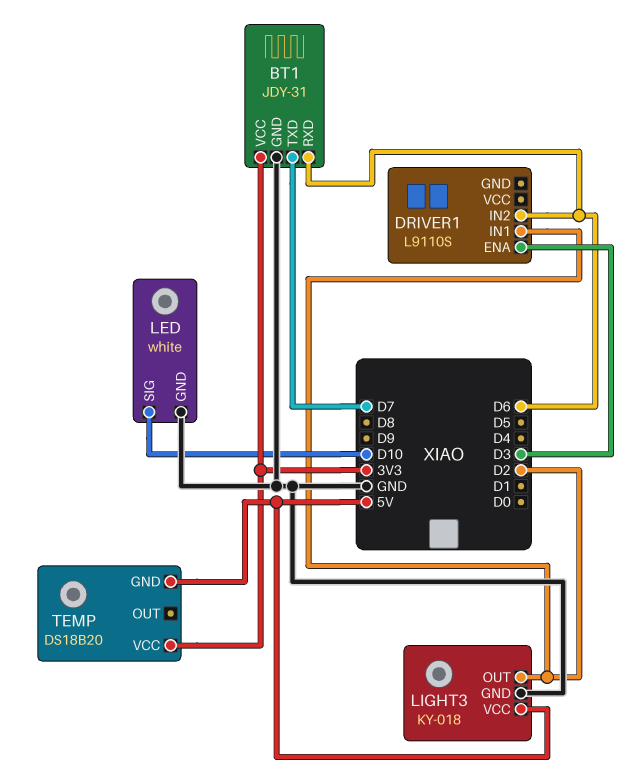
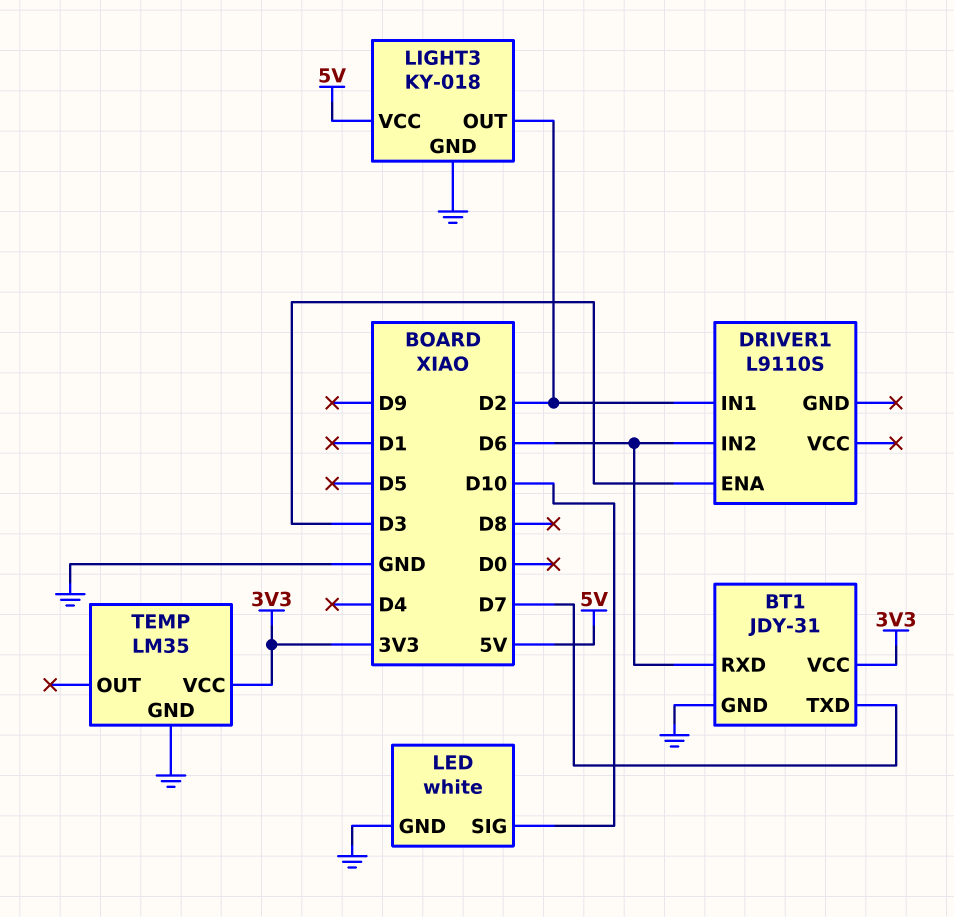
TEMP: DS18B20 -> LM35
TEMP pin GND: 5V -> GND

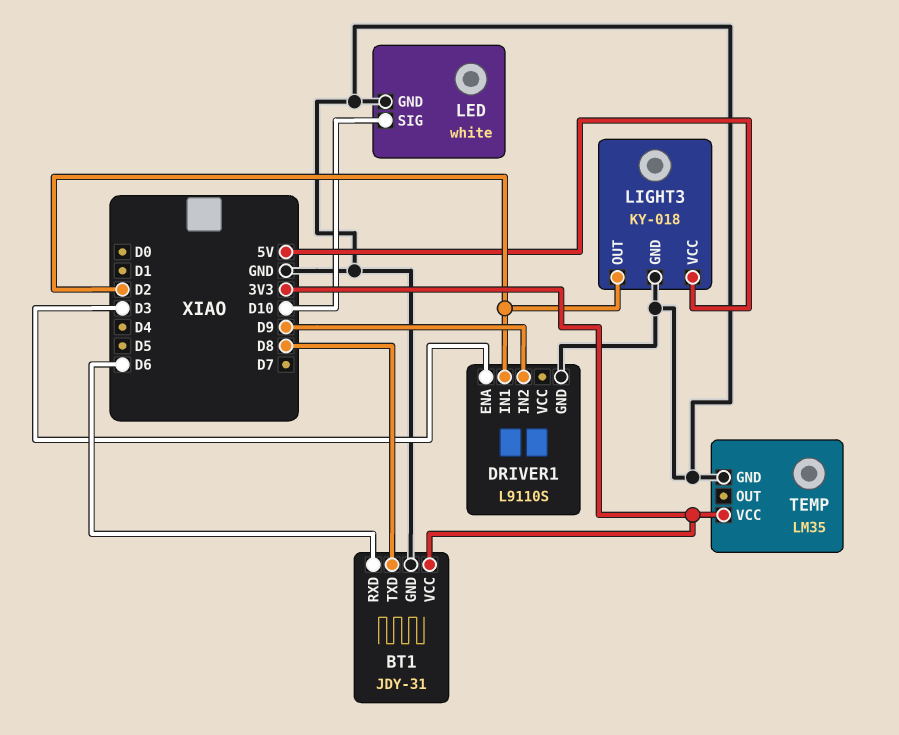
BT1 pin TXD: D7 -> D8
DRIVER1 pin GND: none -> GND
DRIVER1 pin IN2: D6 -> D9

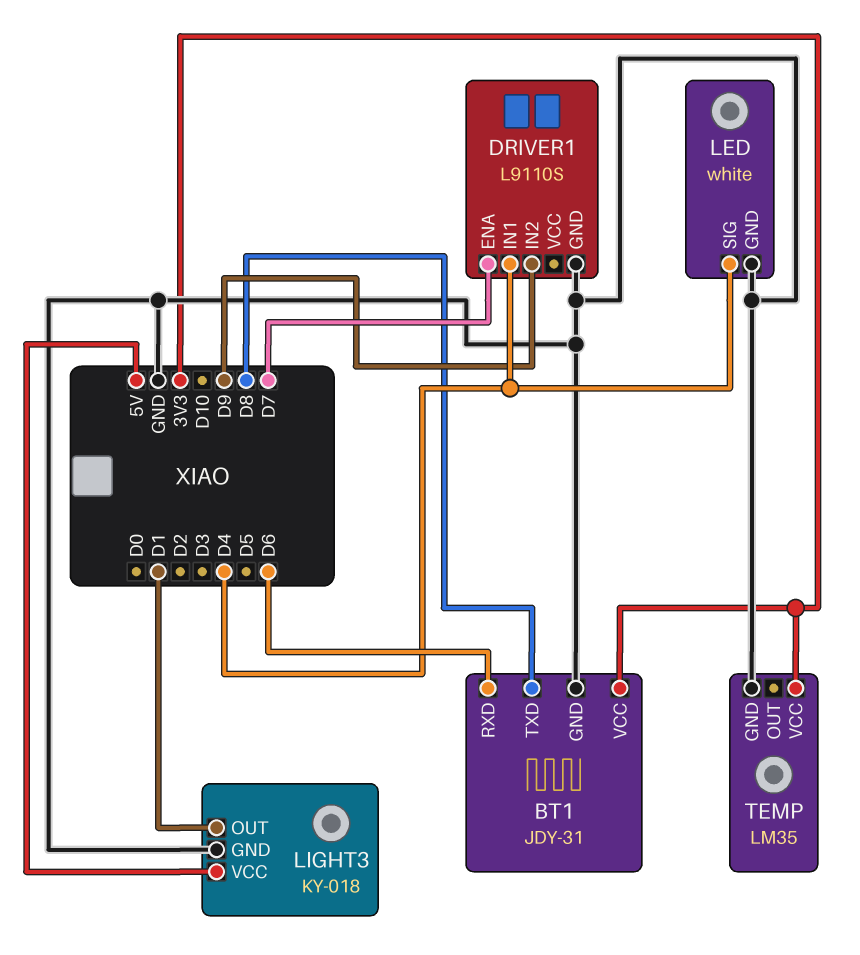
DRIVER1 pin ENA: D3 -> D7
DRIVER1 pin IN1: D2 -> D4
LED pin SIG: D10 -> D4
LIGHT3 pin OUT: D2 -> D1

